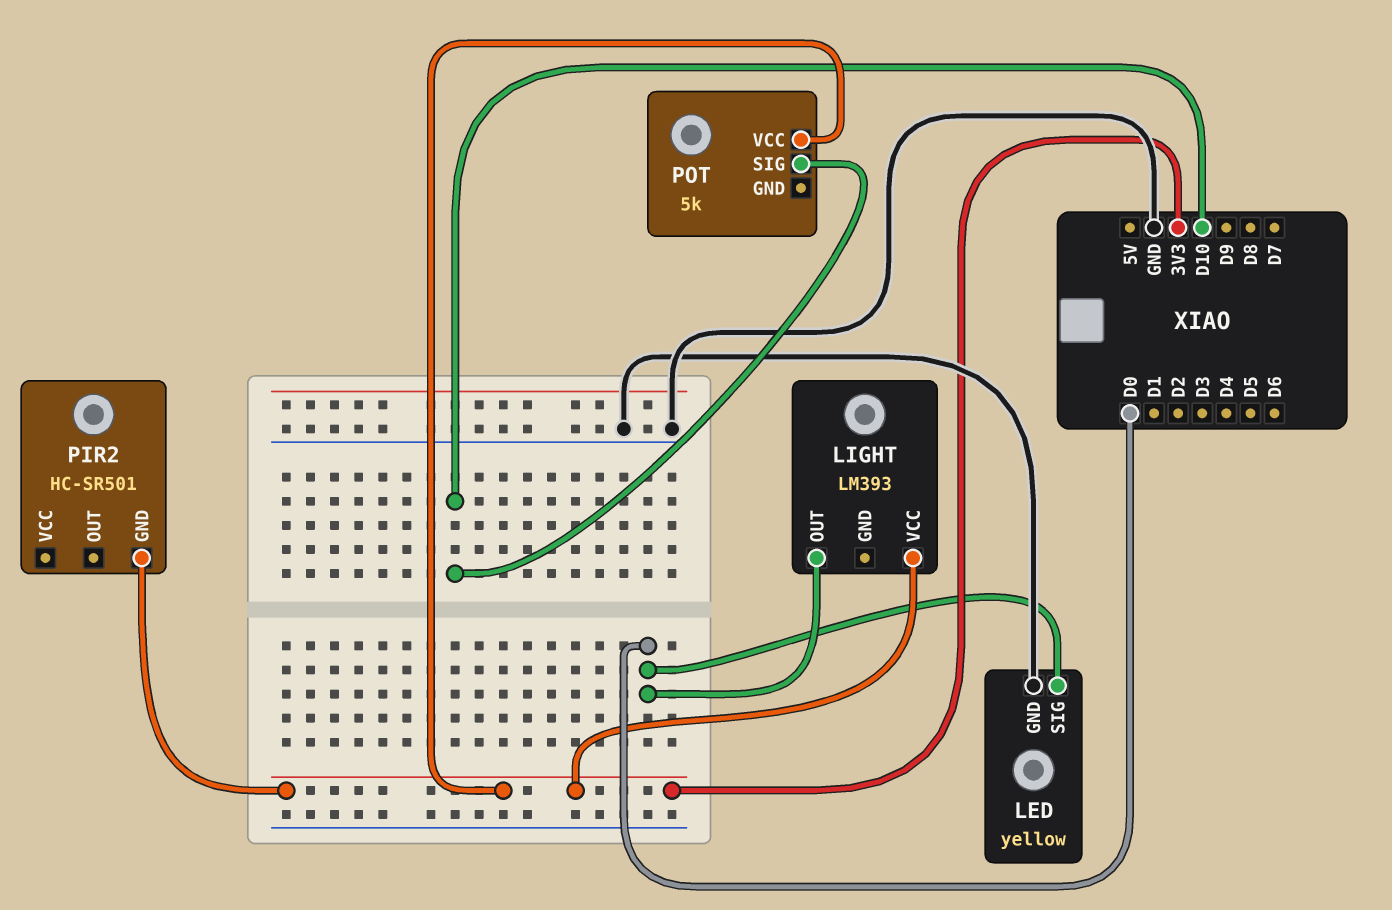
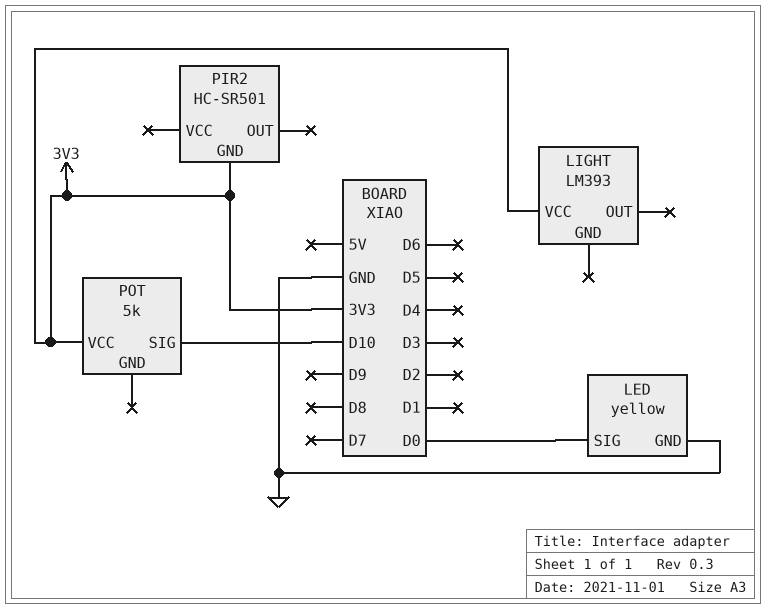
LIGHT pin OUT: D0 -> none

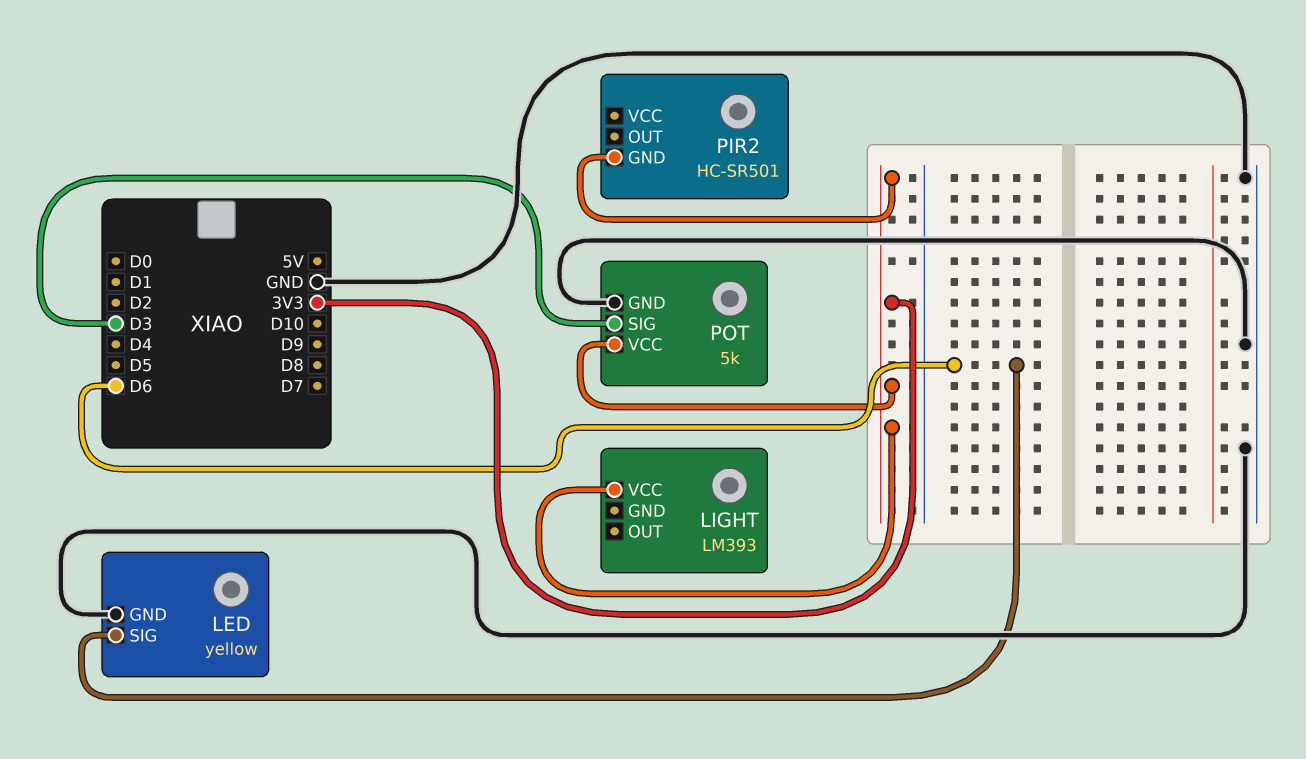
LED pin SIG: D0 -> D6
POT pin GND: none -> GND
POT pin SIG: D10 -> D3

